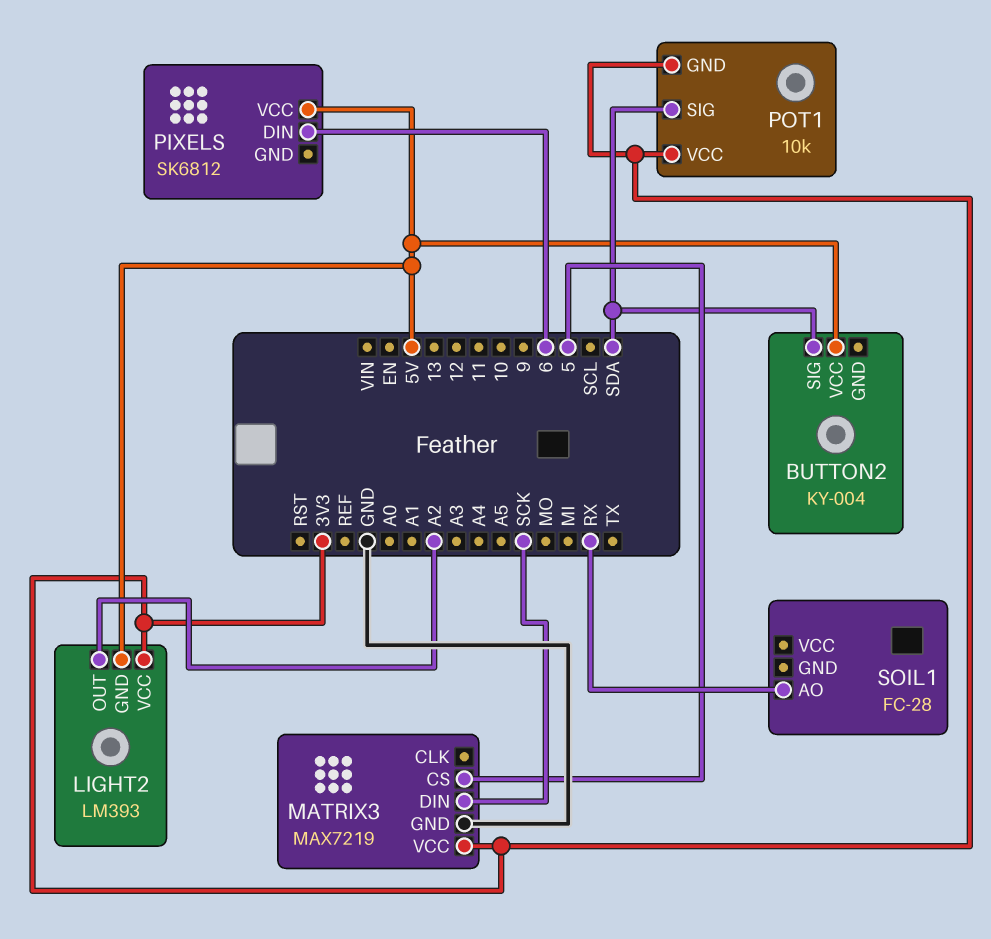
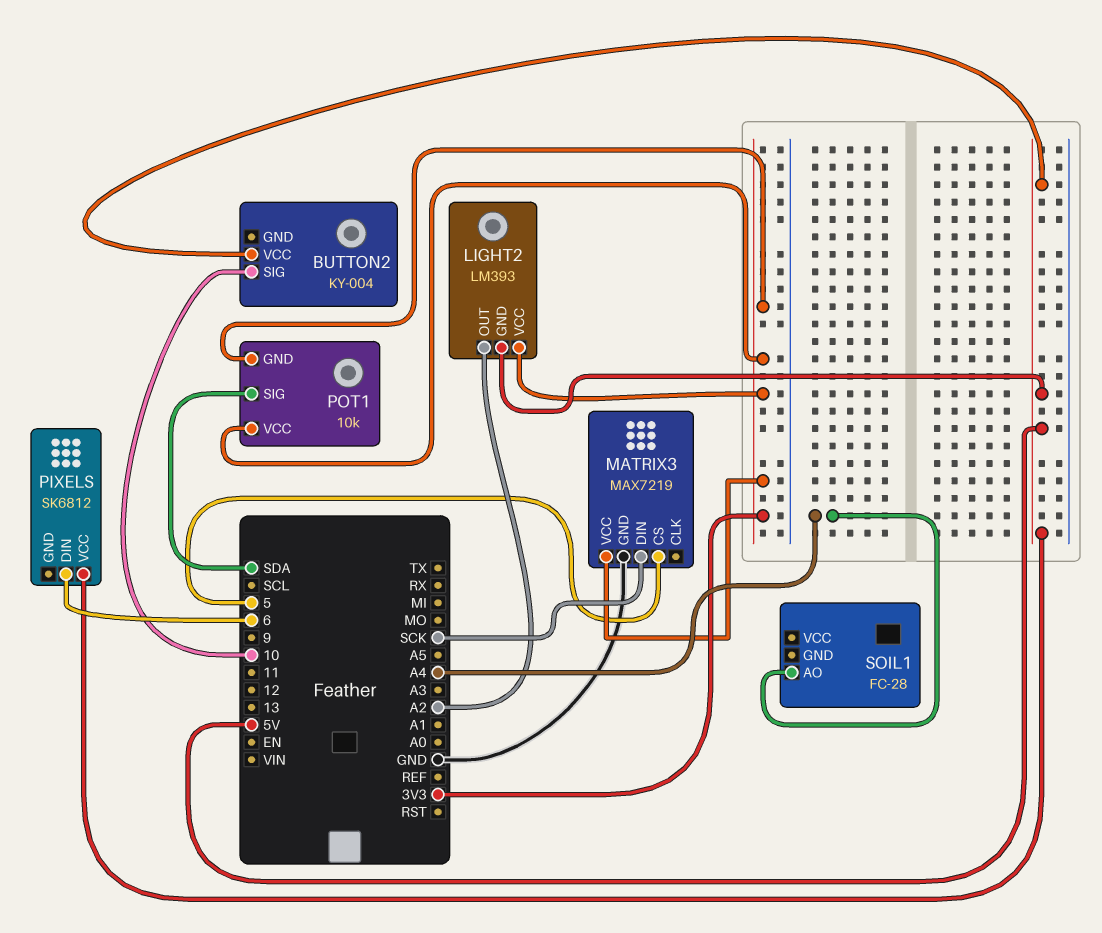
BUTTON2 pin SIG: SDA -> 10
SOIL1 pin AO: RX -> A4

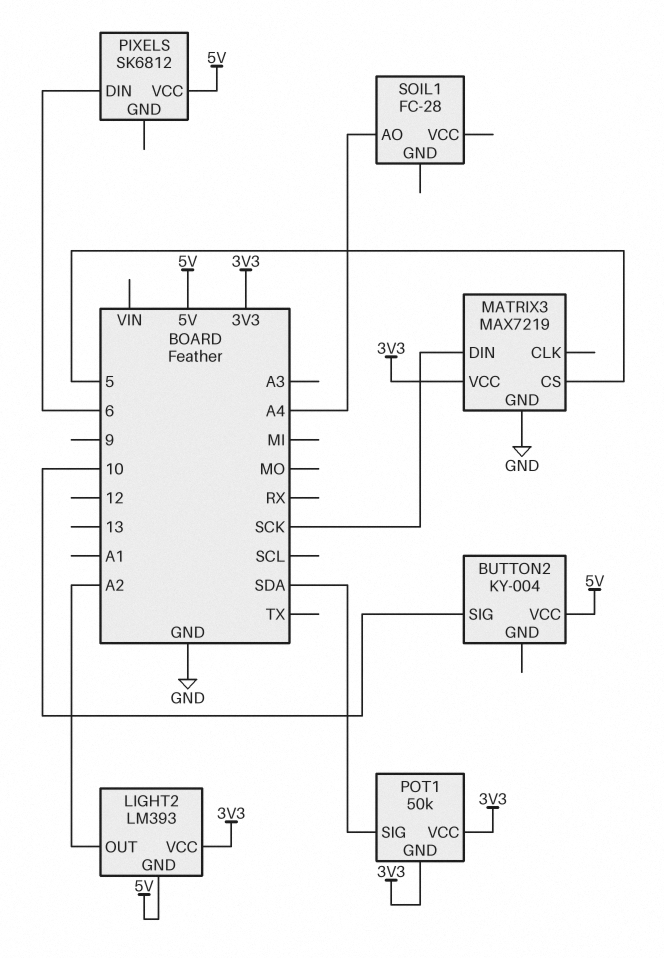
POT1: 10k -> 50k

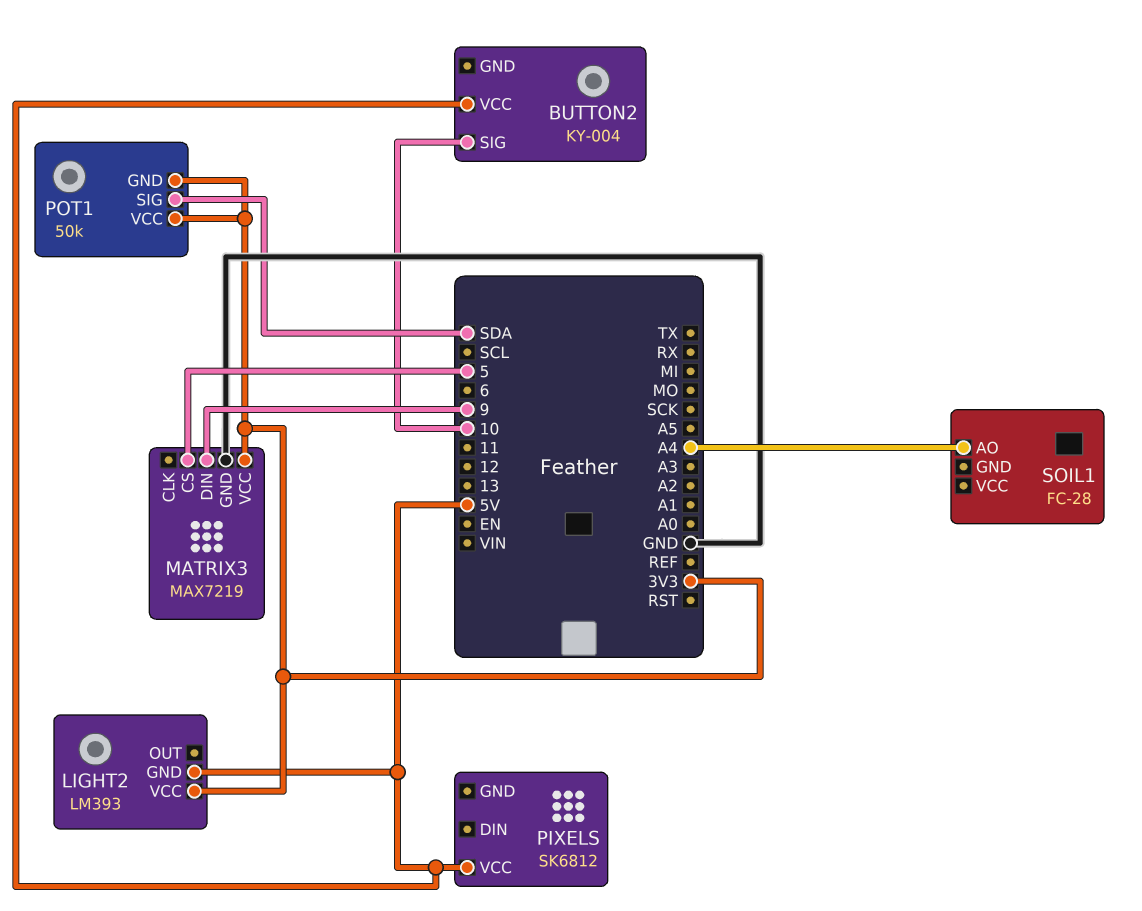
LIGHT2 pin OUT: A2 -> none
MATRIX3 pin DIN: SCK -> 9
PIXELS pin DIN: 6 -> none

